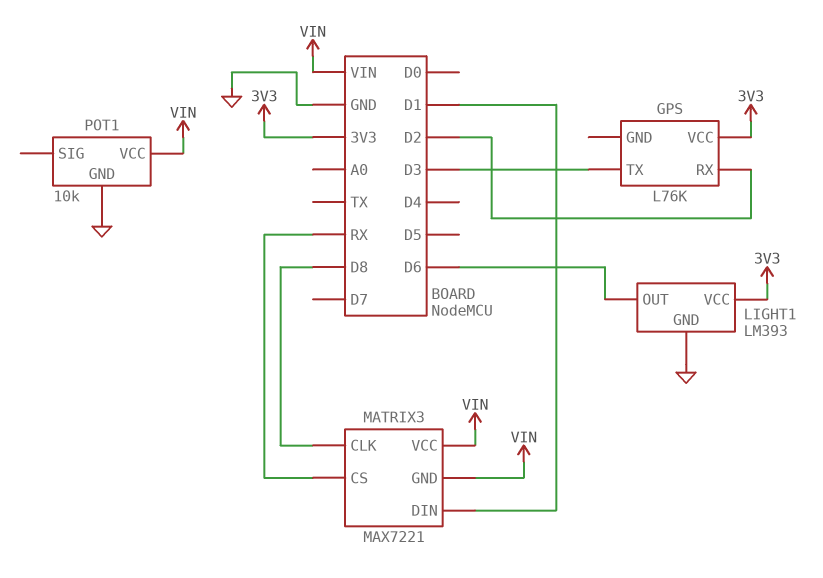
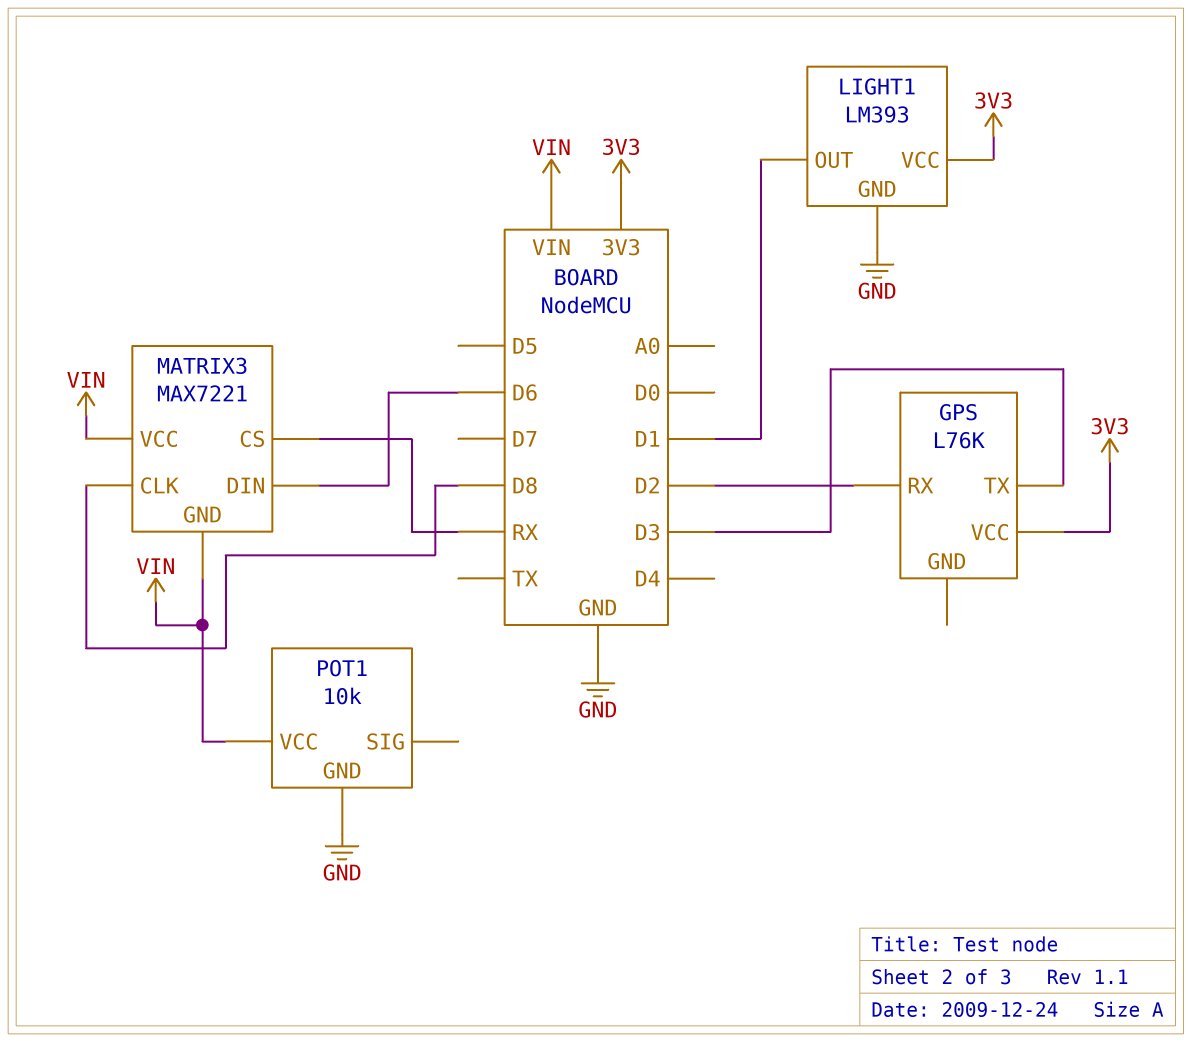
LIGHT1 pin OUT: D6 -> D1
MATRIX3 pin DIN: D1 -> D6

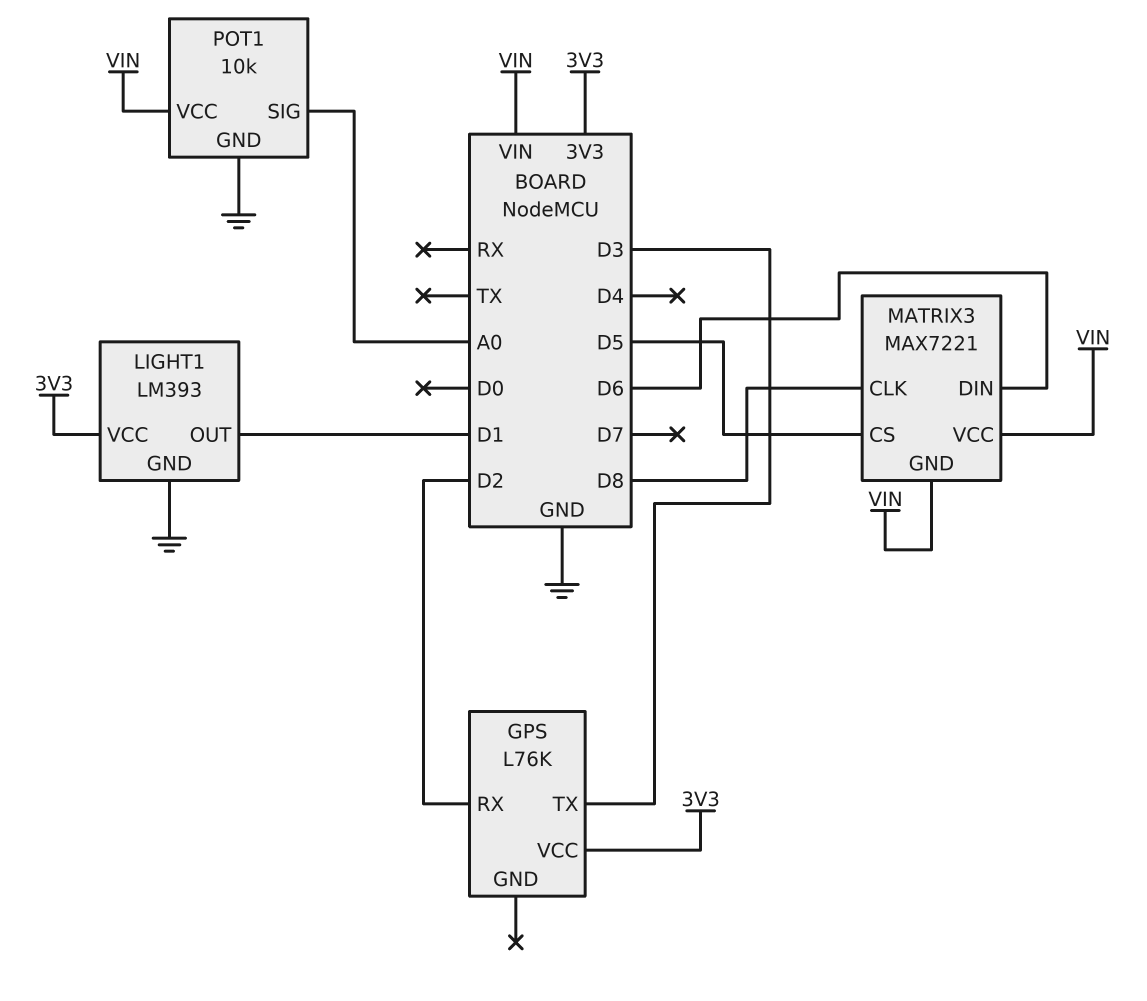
MATRIX3 pin CS: RX -> D5
POT1 pin SIG: none -> A0

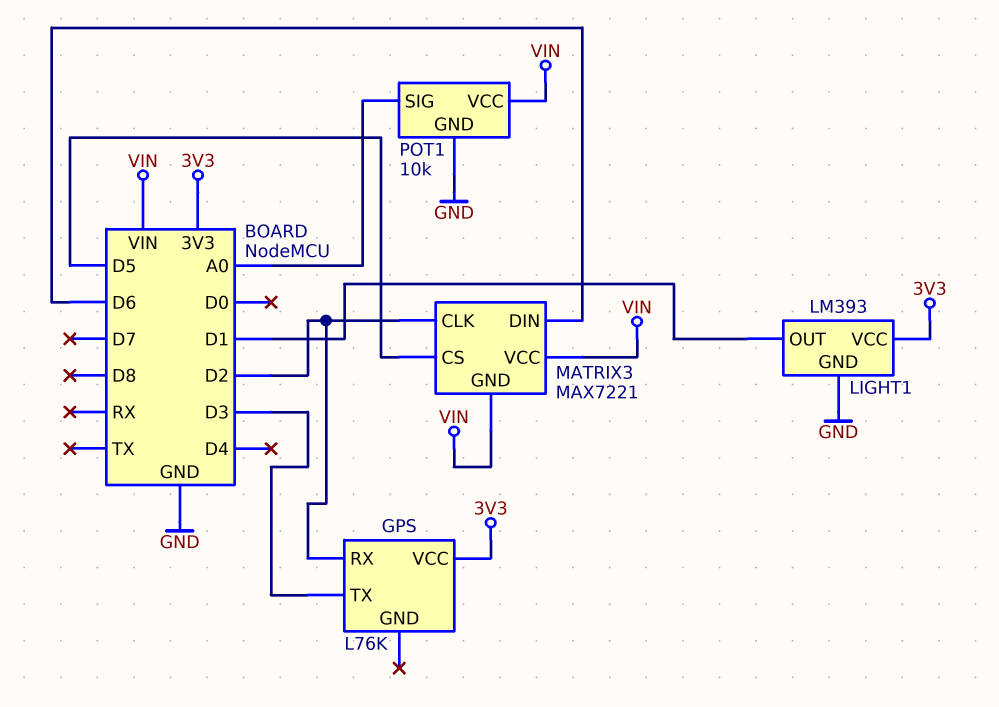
MATRIX3 pin CLK: D8 -> D2

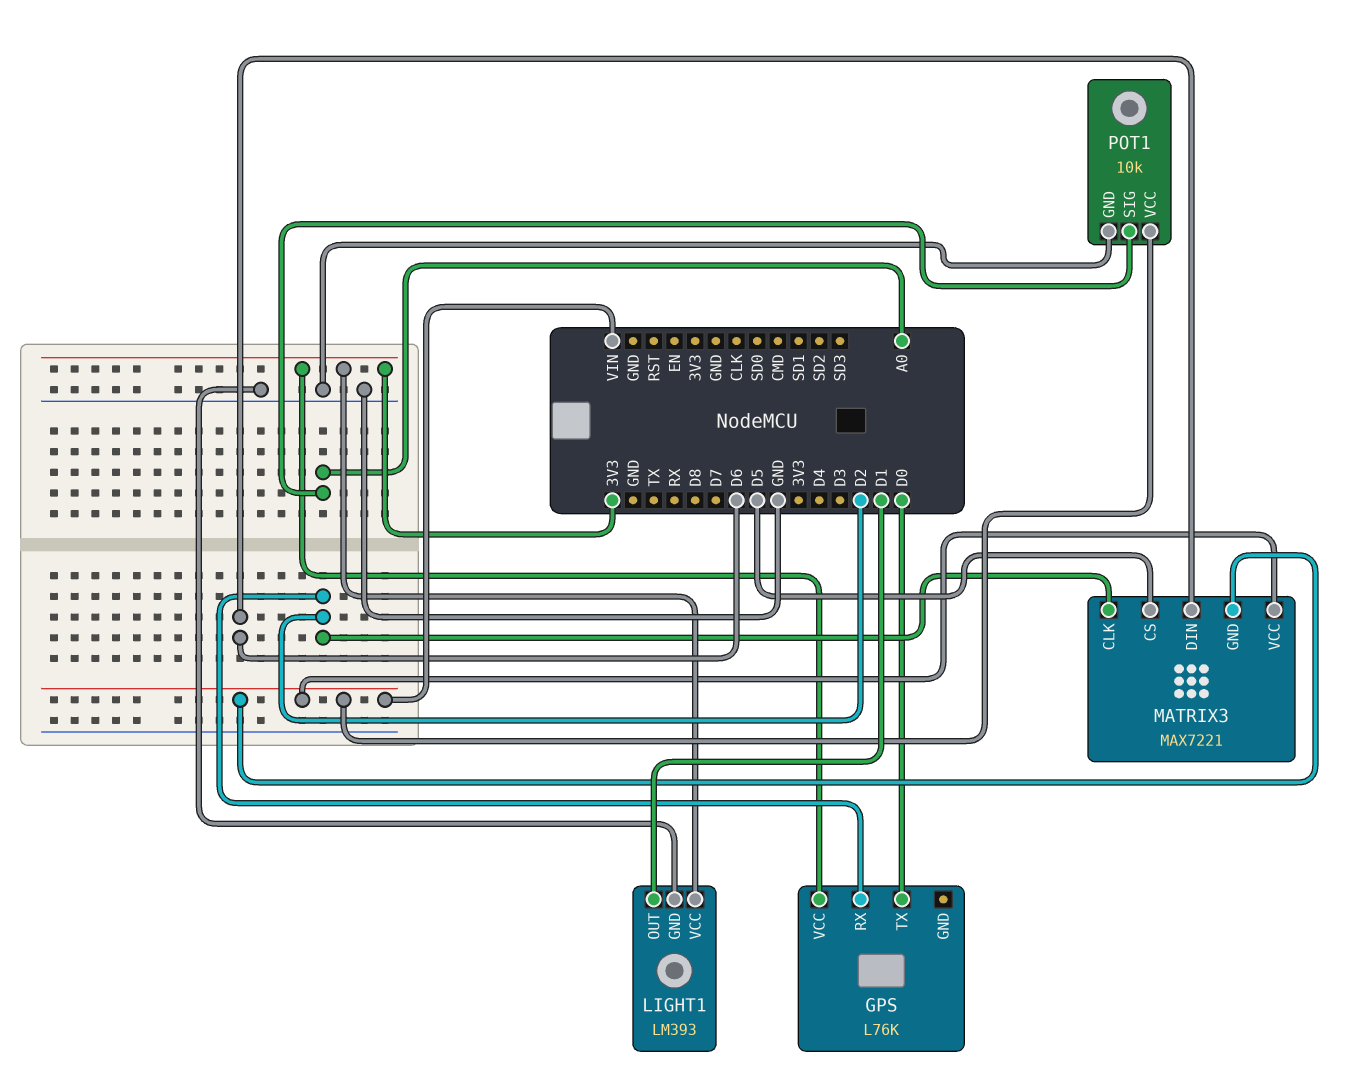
GPS pin TX: D3 -> D0

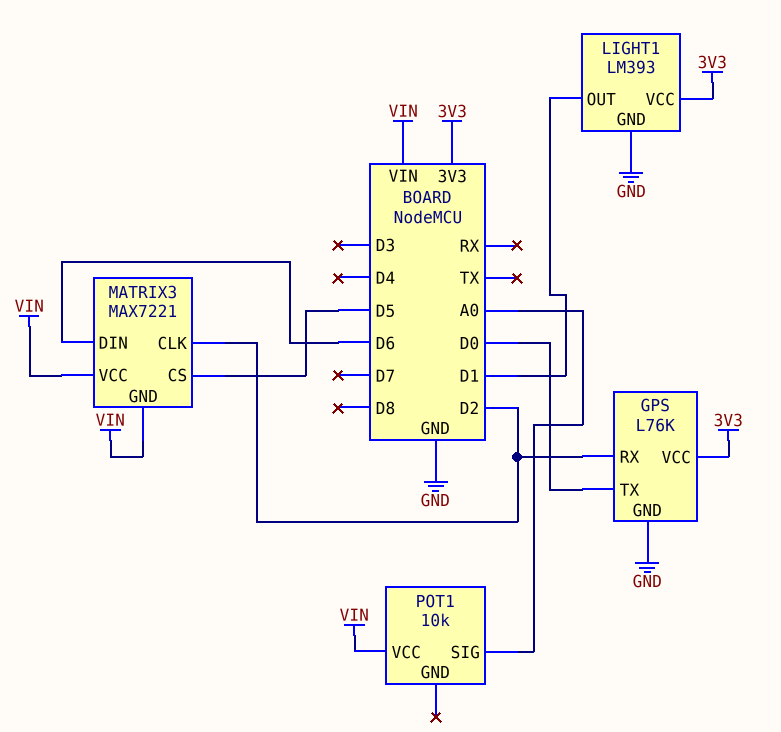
GPS pin GND: none -> GND
POT1 pin GND: GND -> none

